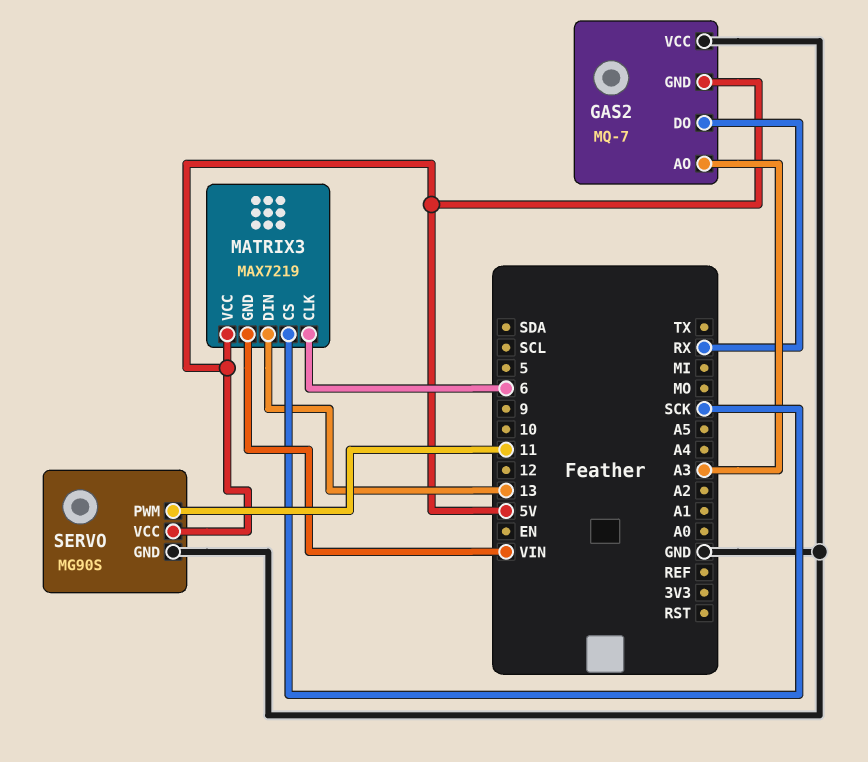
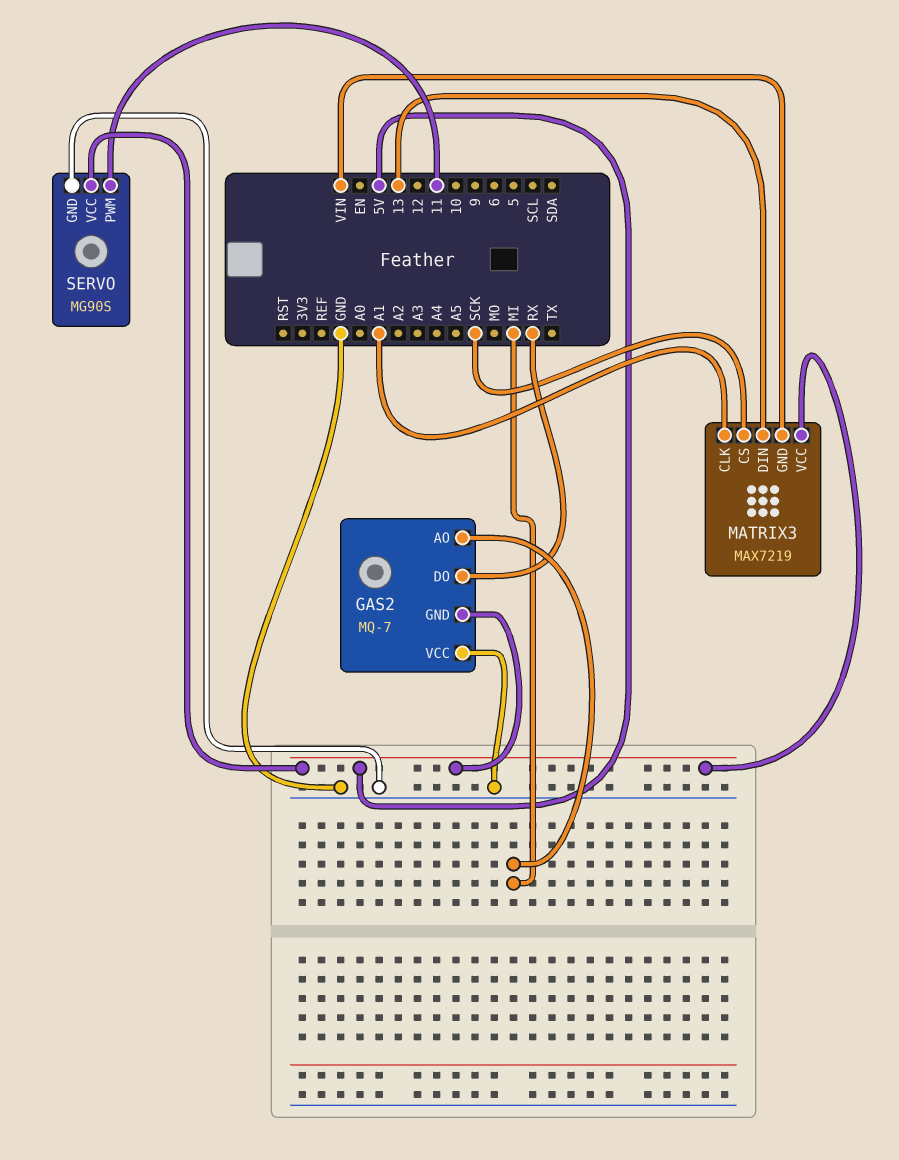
GAS2 pin AO: A3 -> MI
MATRIX3 pin CLK: 6 -> A1

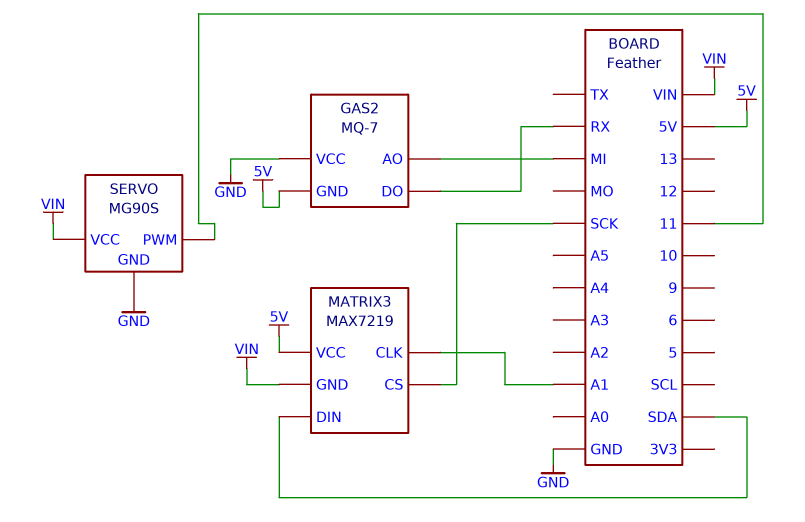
MATRIX3 pin DIN: 13 -> SDA
SERVO pin VCC: 5V -> VIN

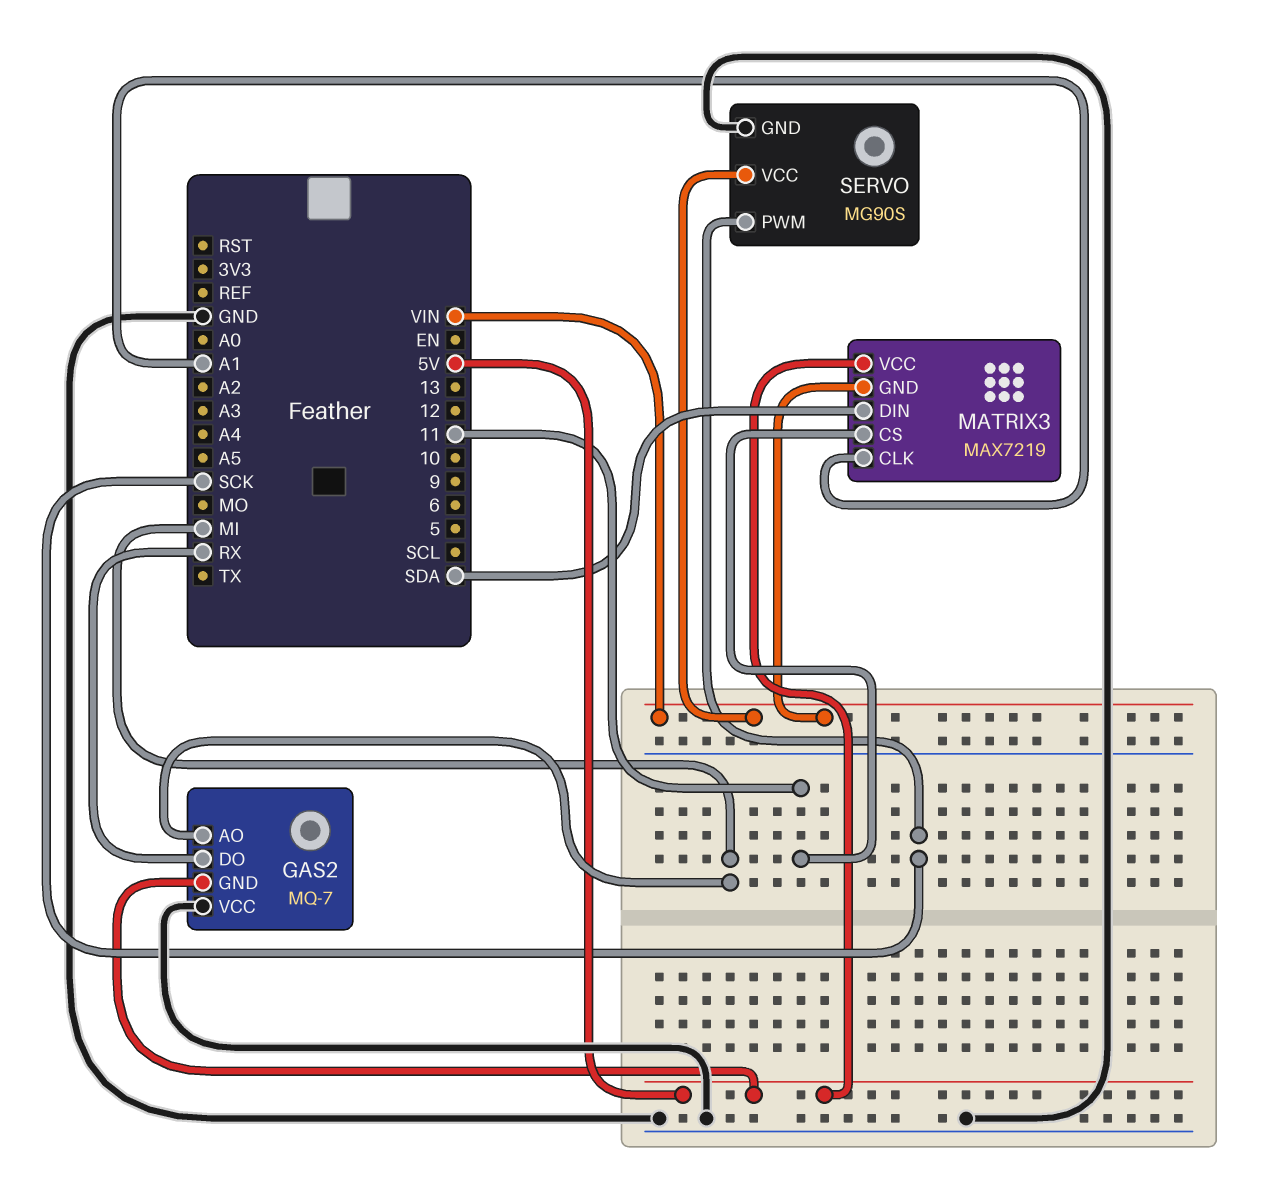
MATRIX3 pin CS: SCK -> 11
SERVO pin PWM: 11 -> SCK

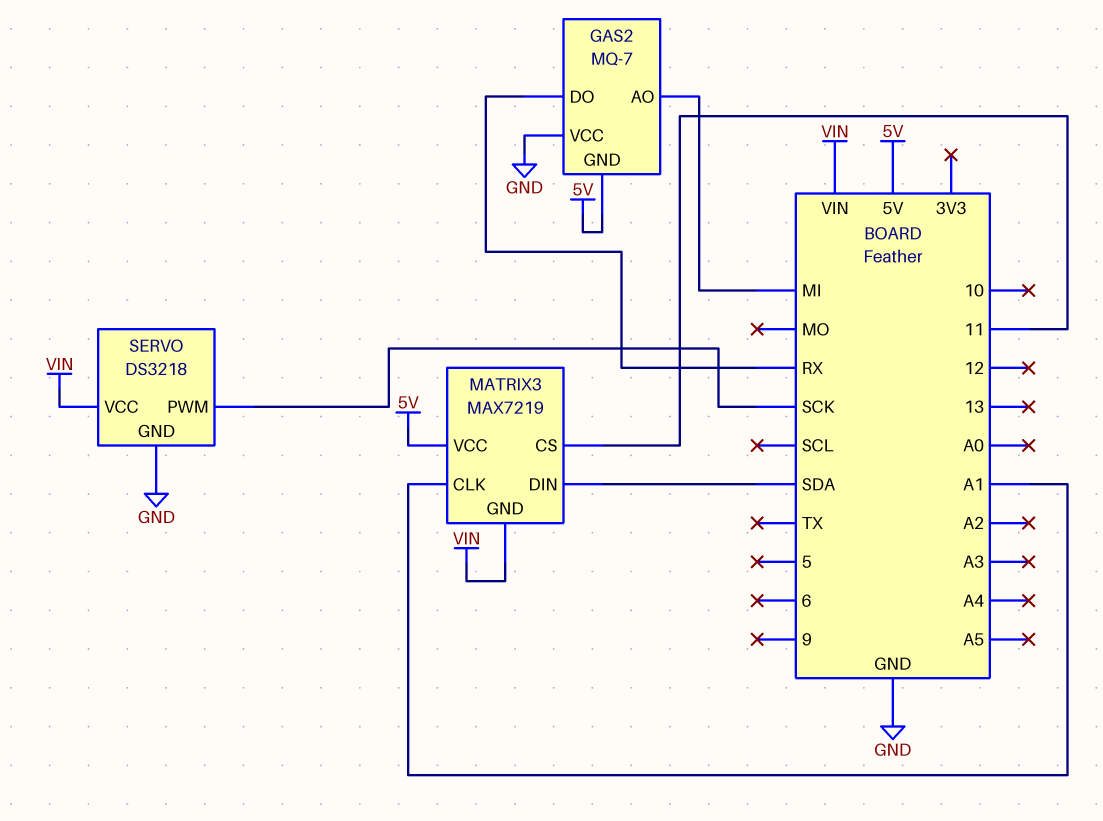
SERVO: MG90S -> DS3218

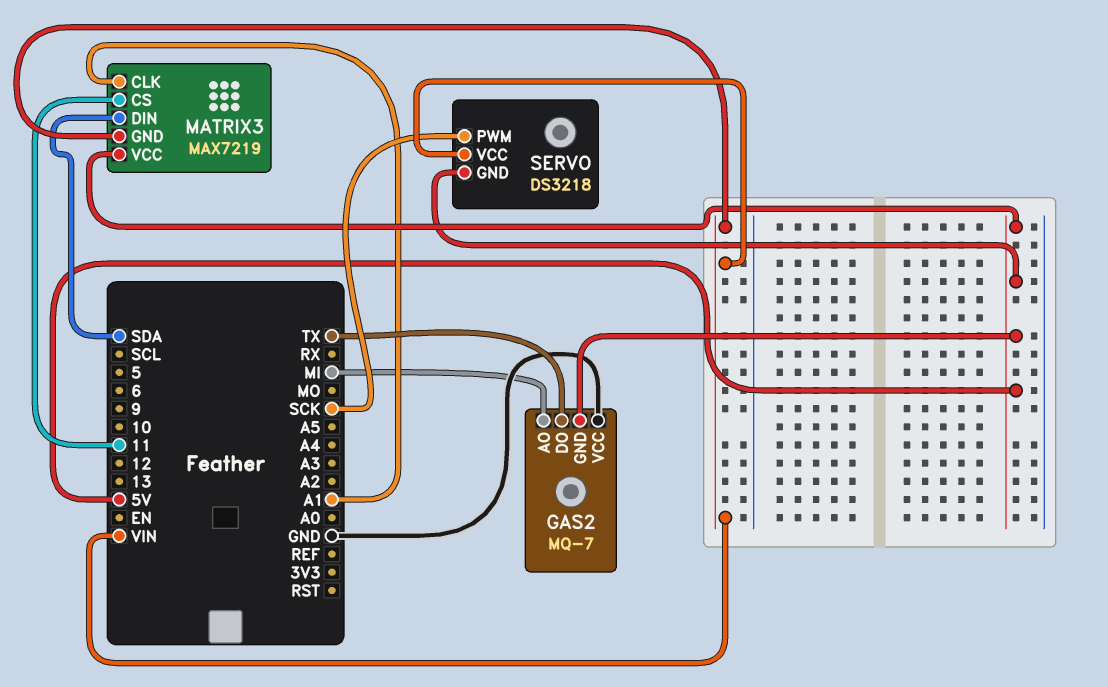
GAS2 pin DO: RX -> TX
SERVO pin GND: GND -> 5V

